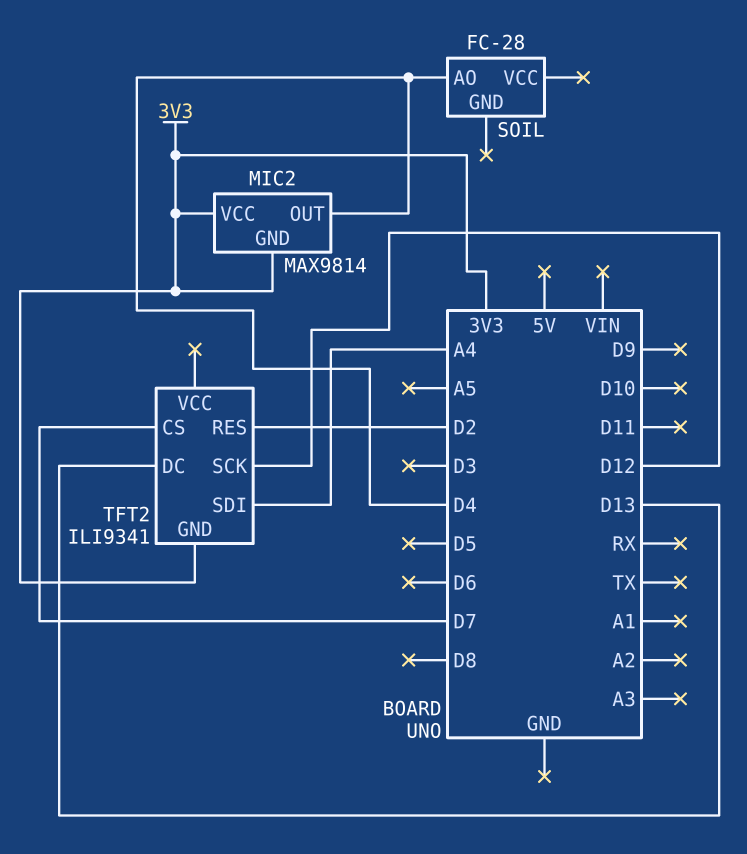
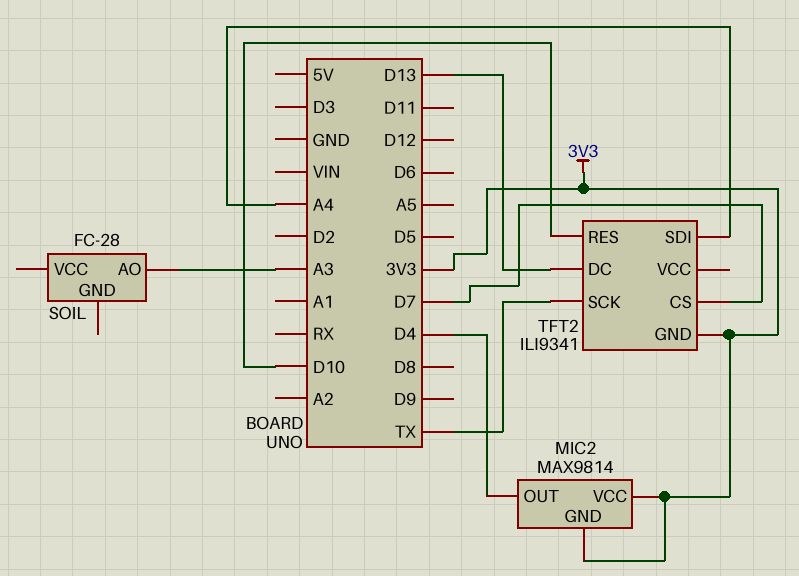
SOIL pin AO: D4 -> A3
TFT2 pin RES: D2 -> D10
TFT2 pin SCK: D12 -> TX

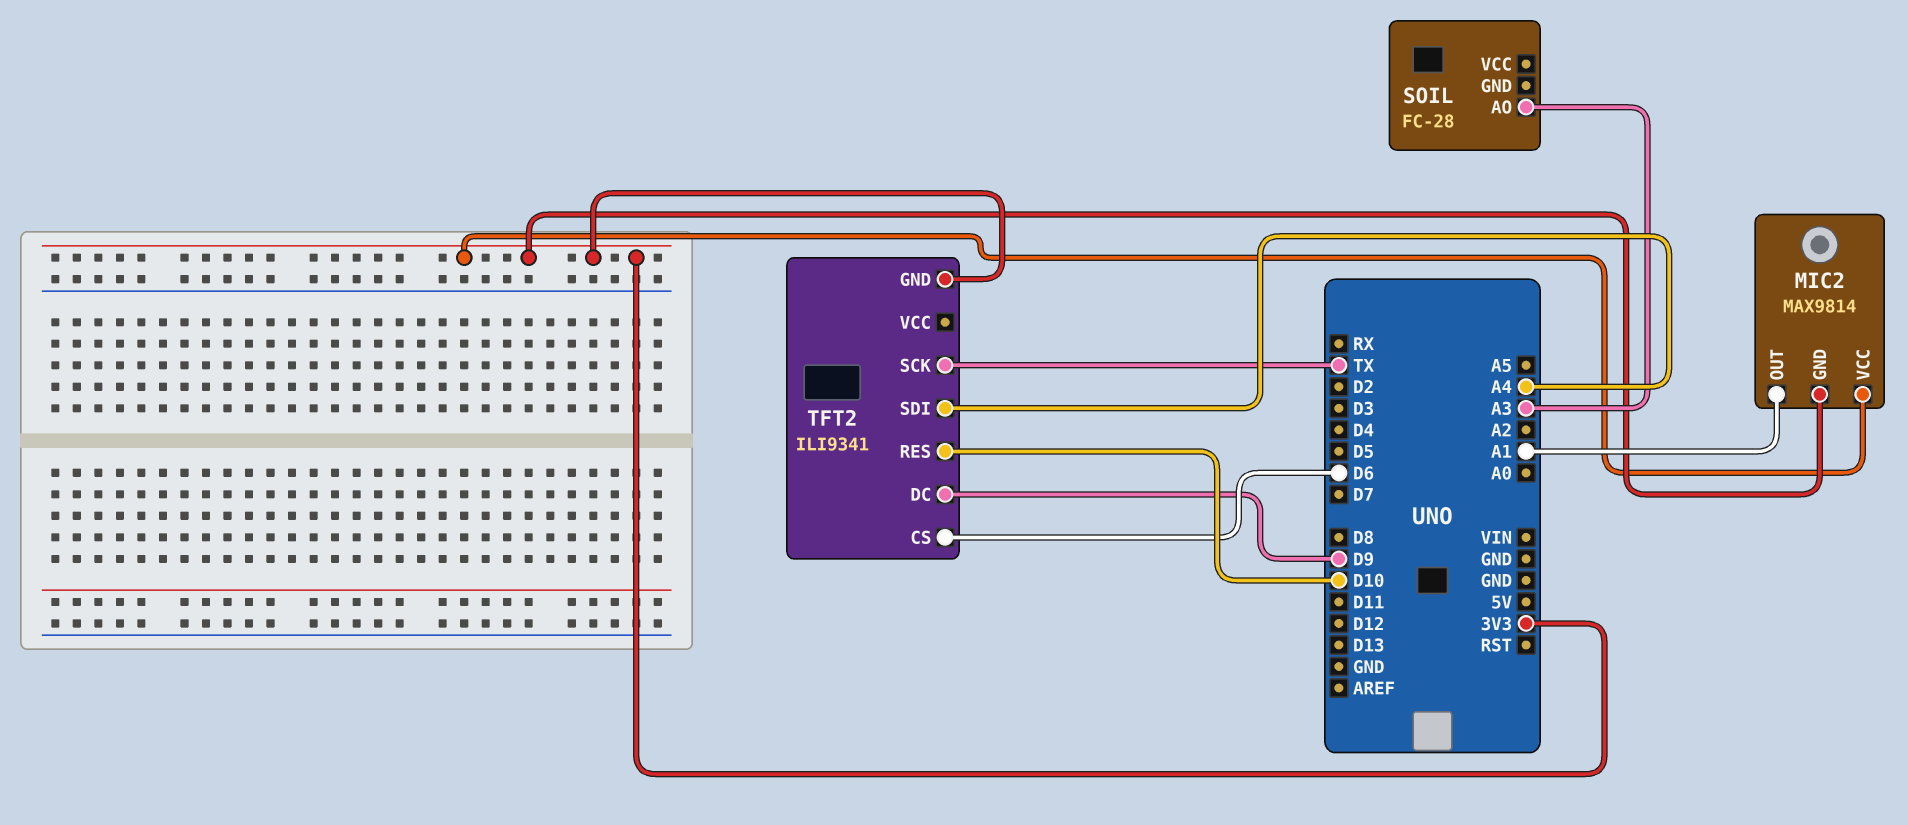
MIC2 pin OUT: D4 -> A1
TFT2 pin CS: D7 -> D6
TFT2 pin DC: D13 -> D9

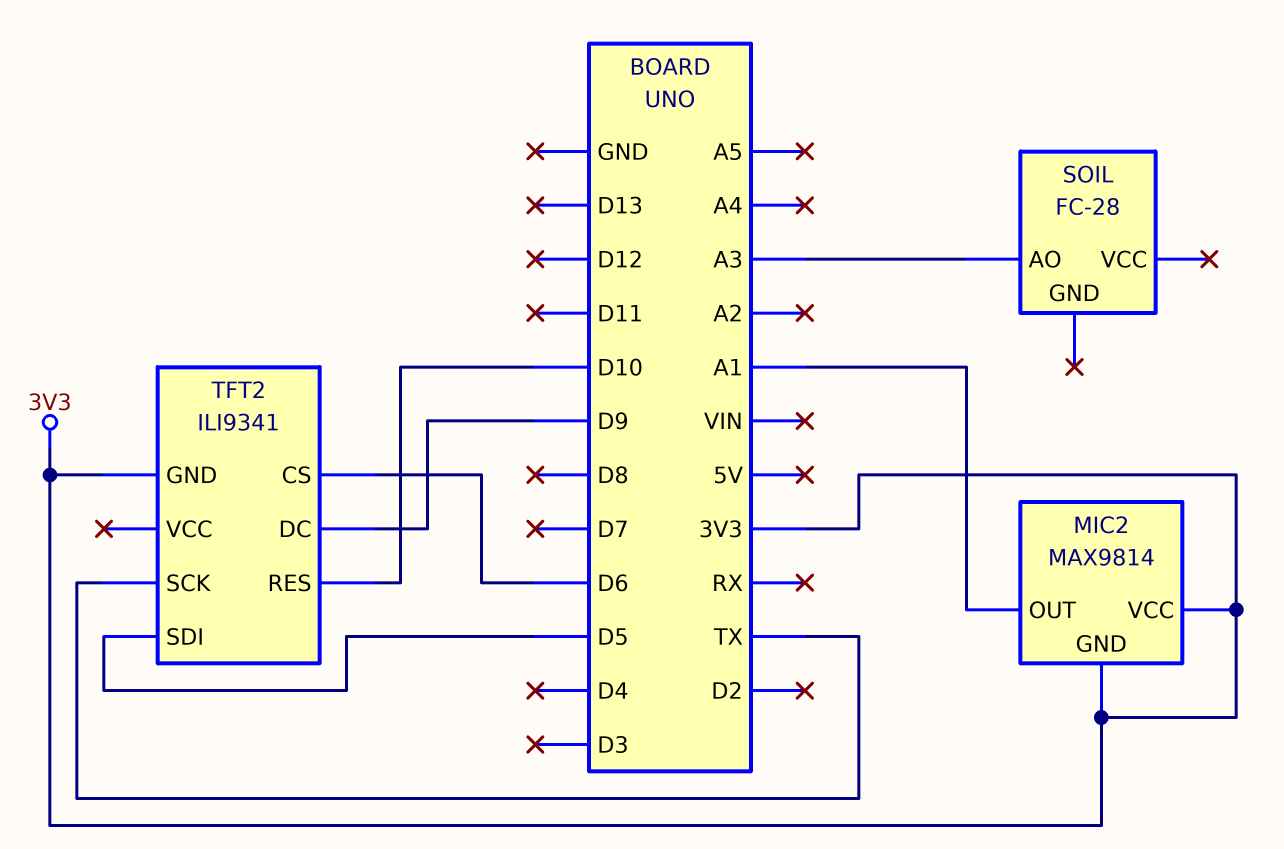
TFT2 pin SDI: A4 -> D5

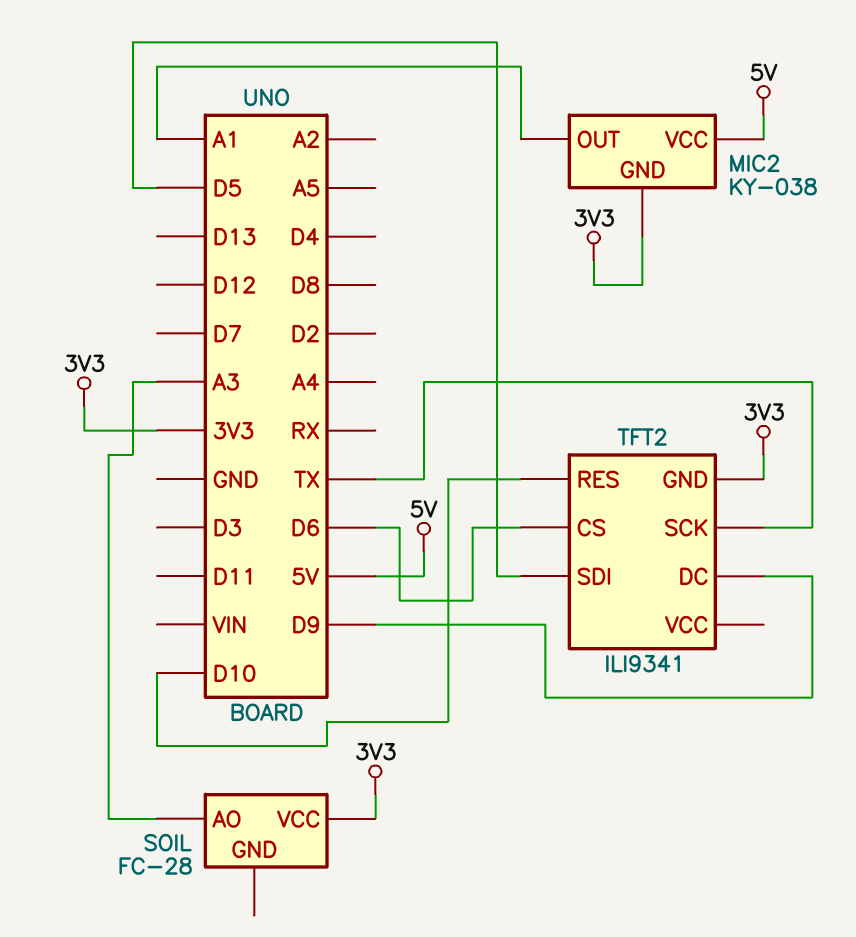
MIC2: MAX9814 -> KY-038
MIC2 pin VCC: 3V3 -> 5V
SOIL pin VCC: none -> 3V3

